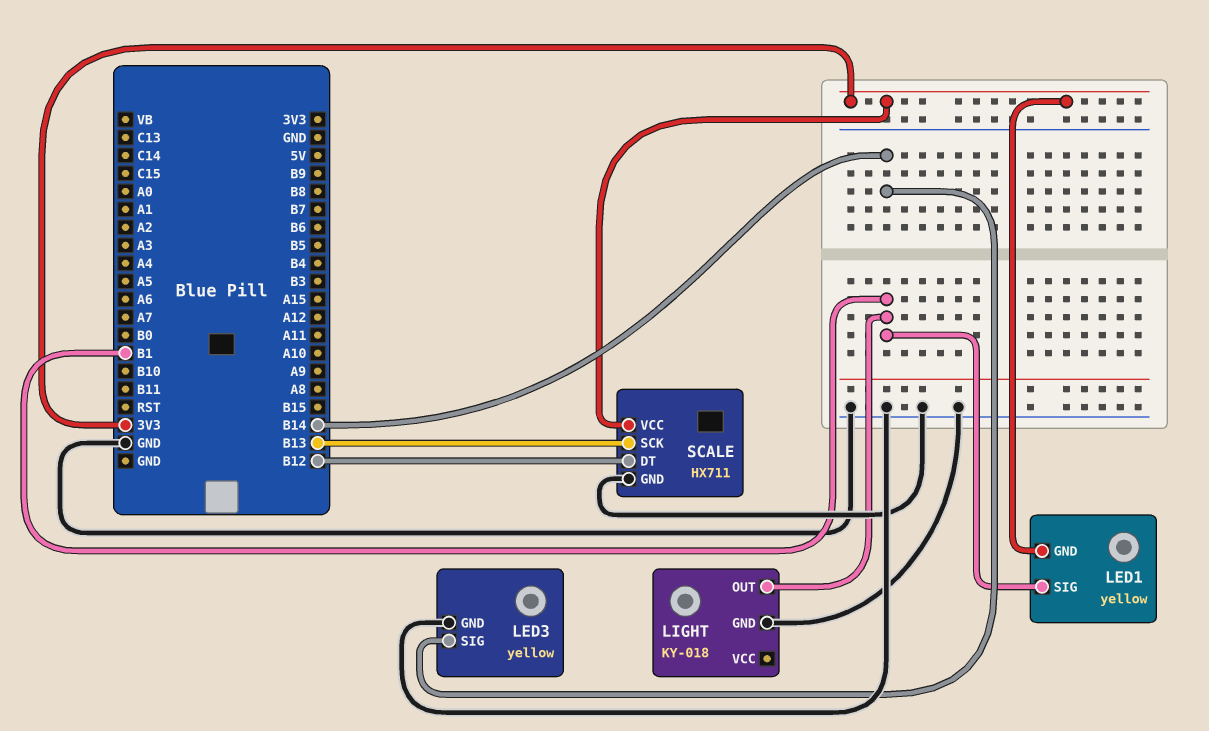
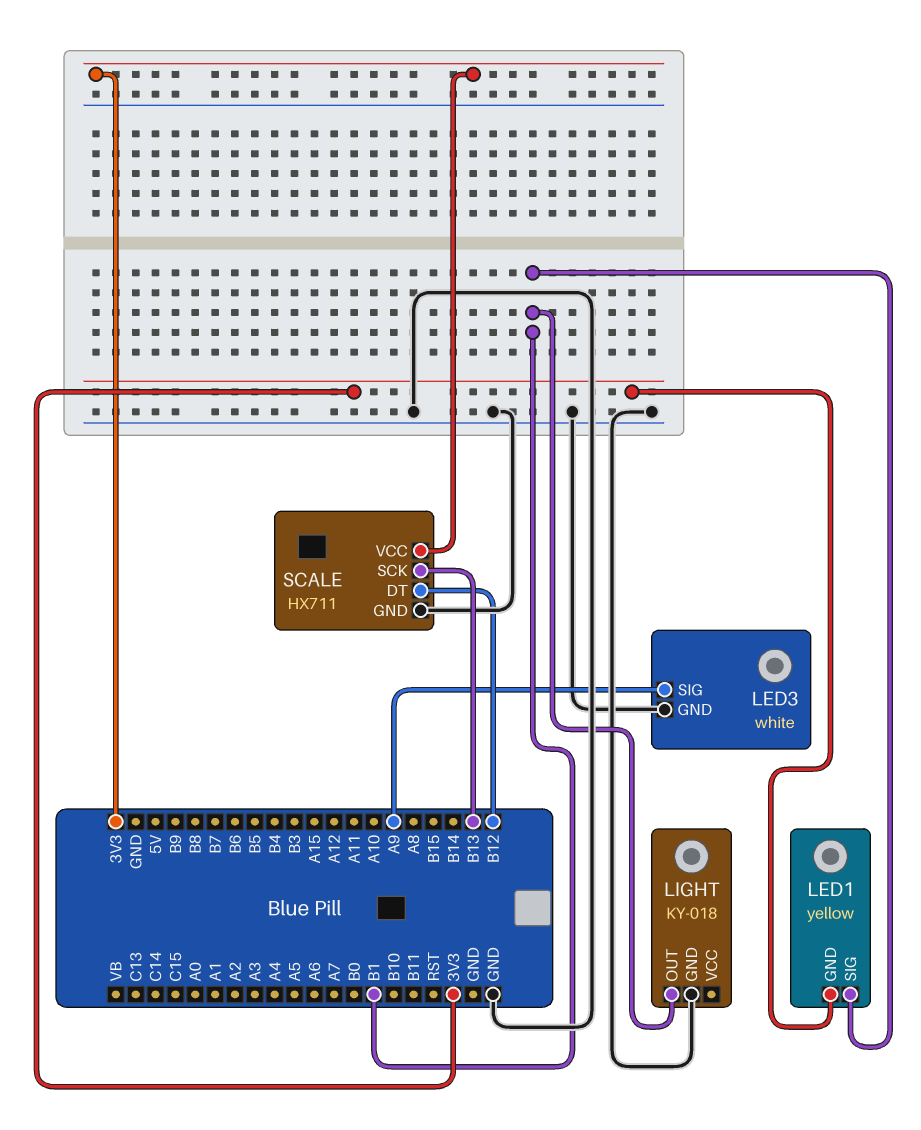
LED3: yellow -> white
LED3 pin SIG: B14 -> A9

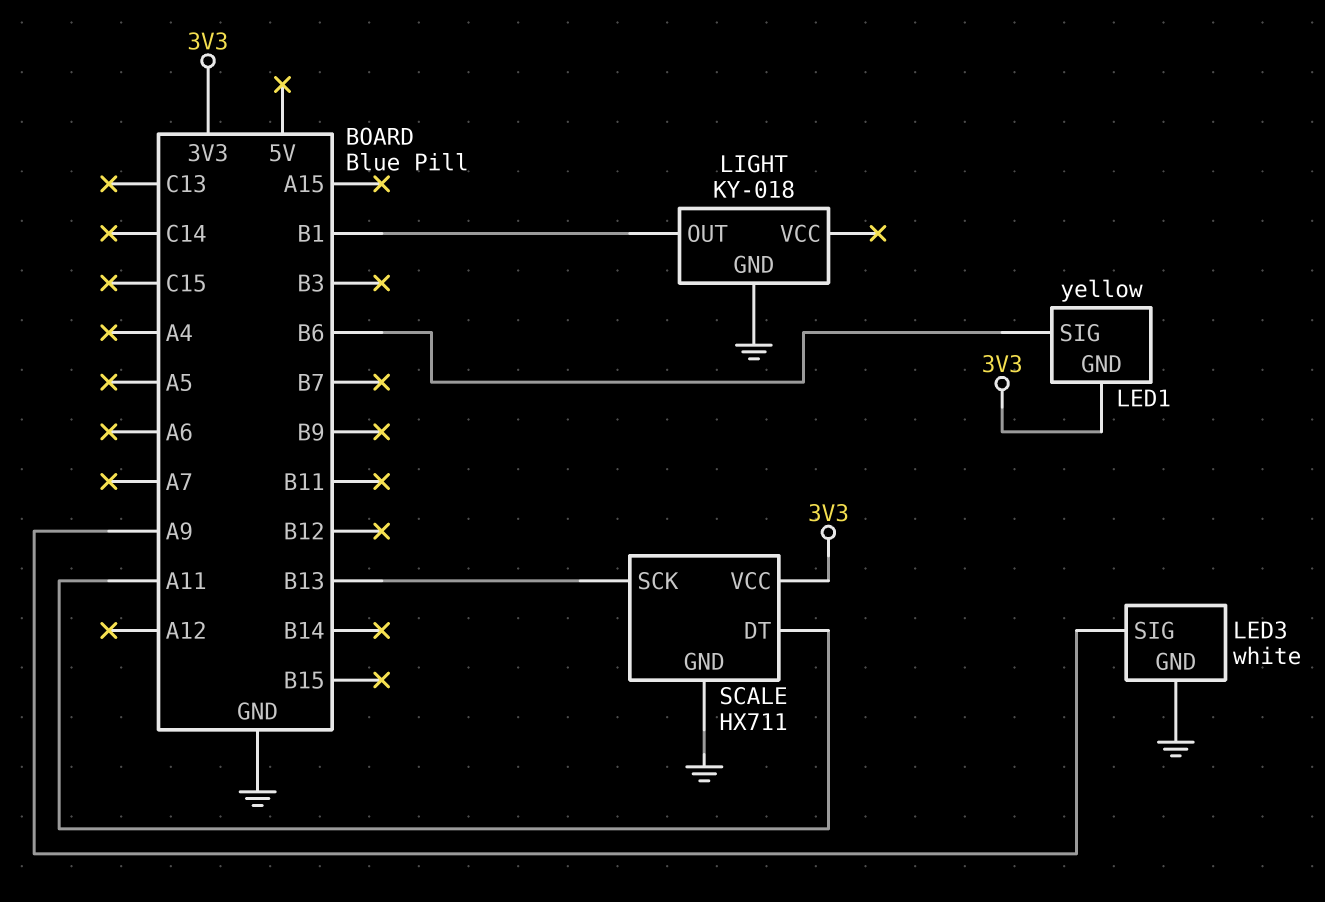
LED1 pin SIG: B1 -> B6
SCALE pin DT: B12 -> A11

